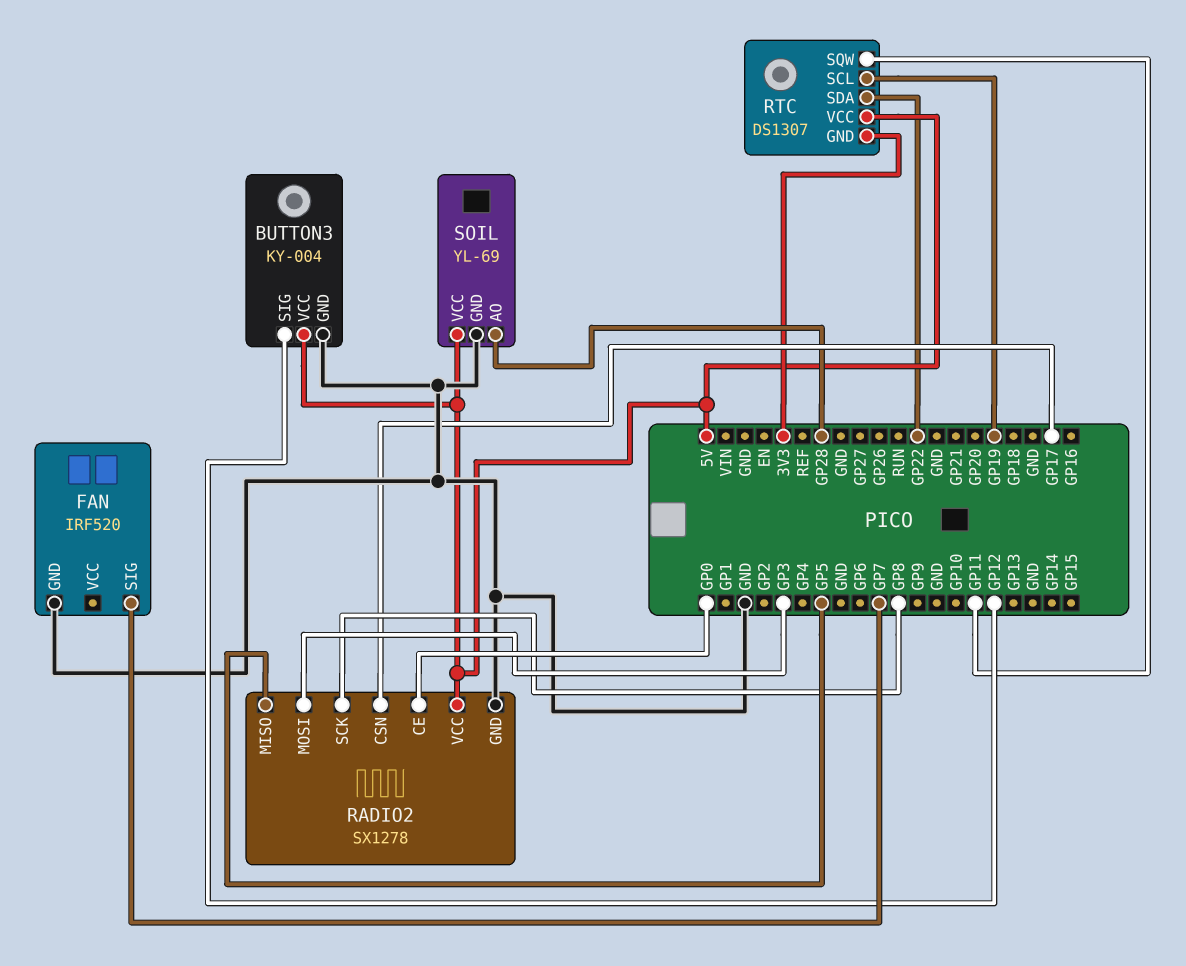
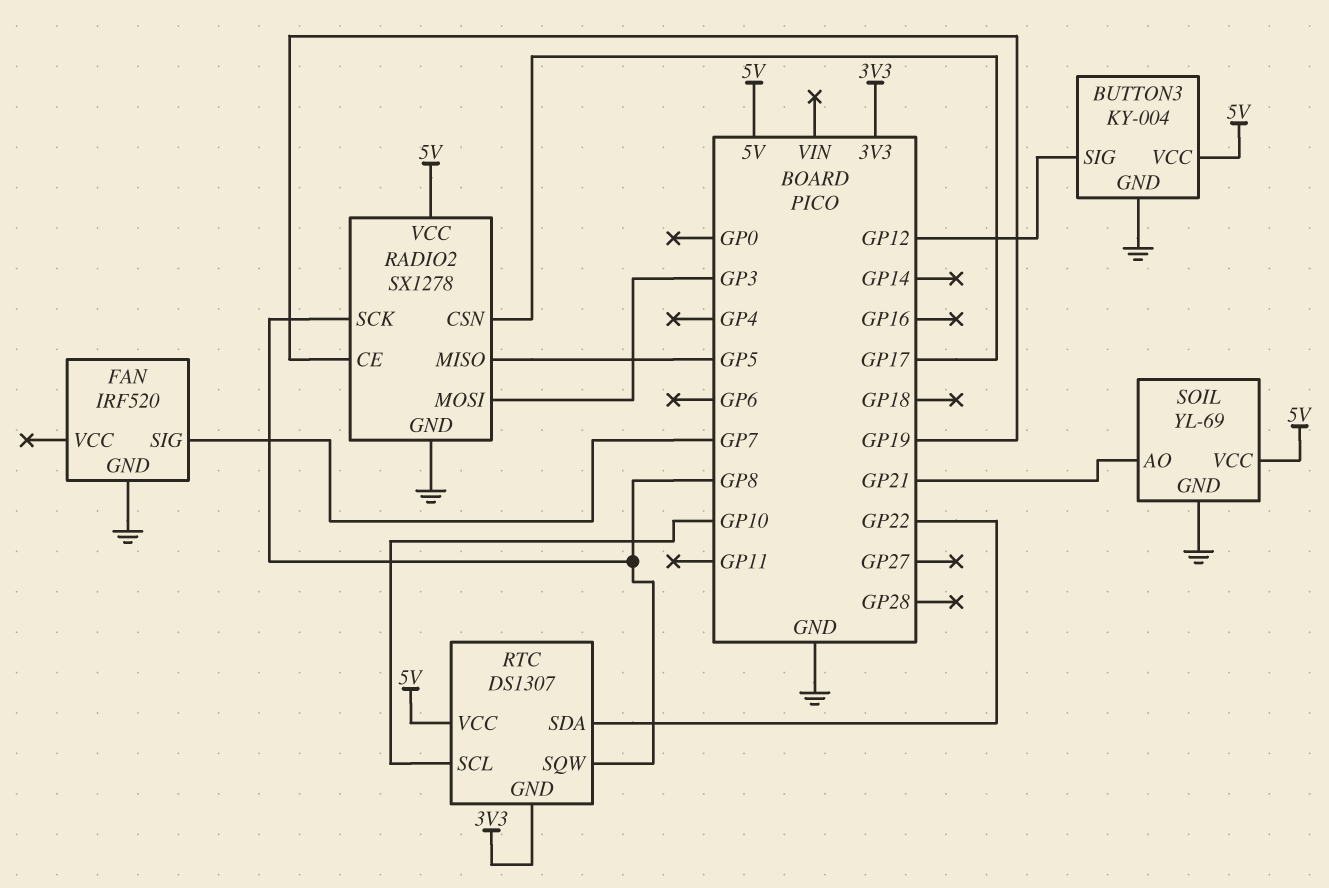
RADIO2 pin CE: GP0 -> GP19
RTC pin SCL: GP19 -> GP10
RTC pin SQW: GP11 -> GP8
SOIL pin AO: GP28 -> GP21

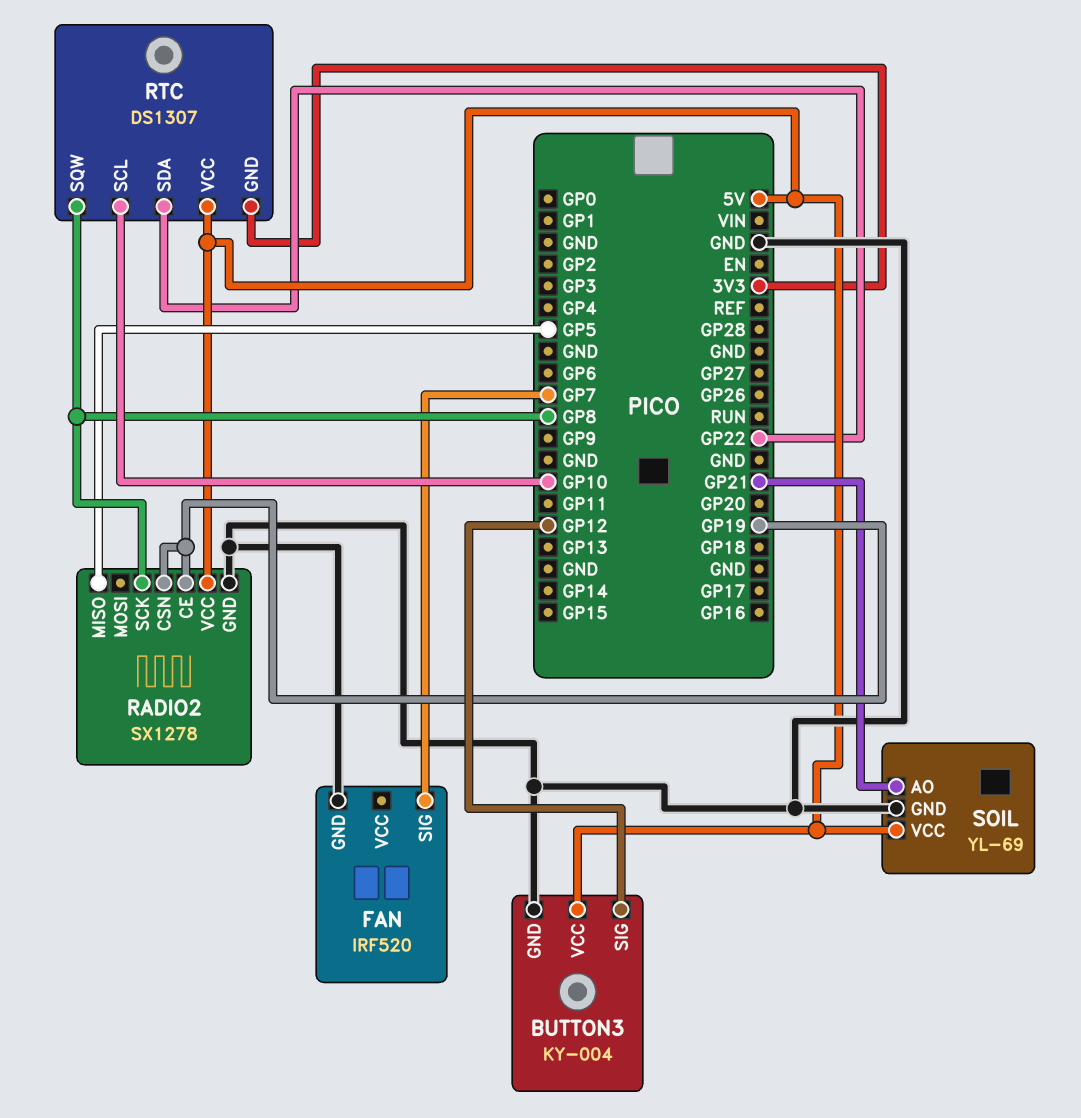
RADIO2 pin CSN: GP17 -> GP19
RADIO2 pin MOSI: GP3 -> none

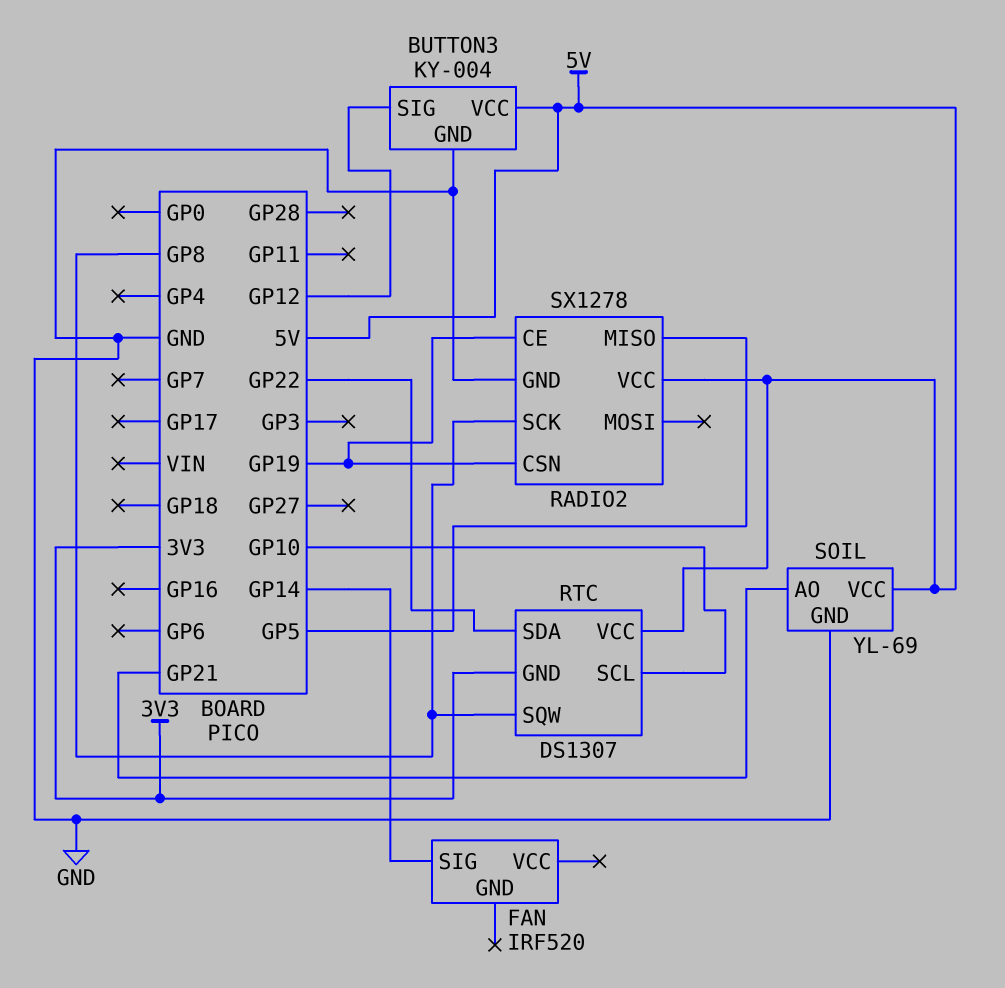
FAN pin GND: GND -> none
FAN pin SIG: GP7 -> GP14

